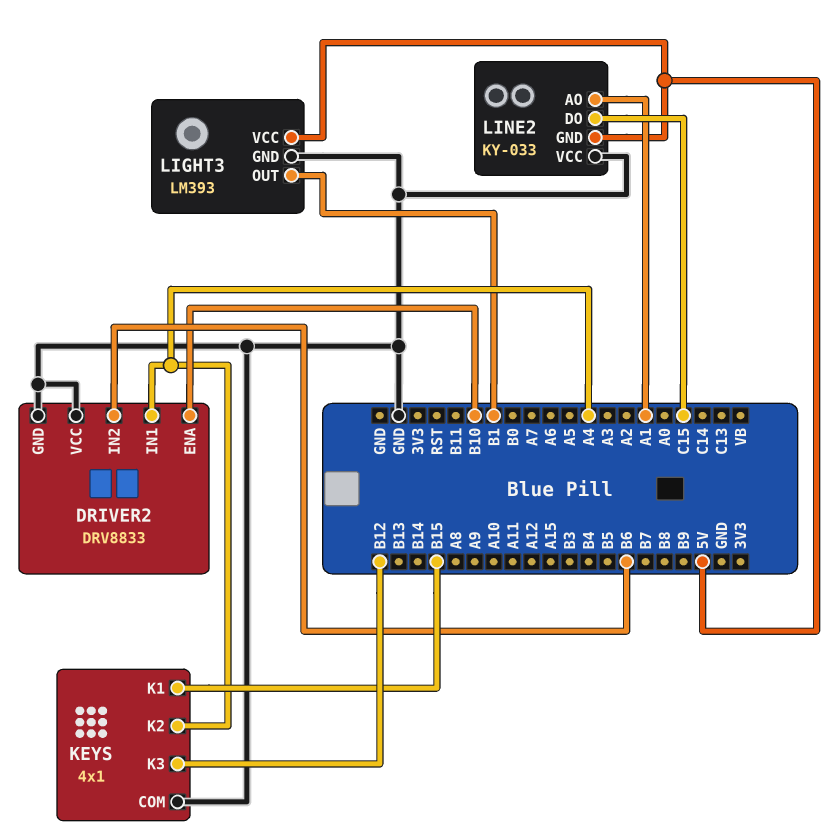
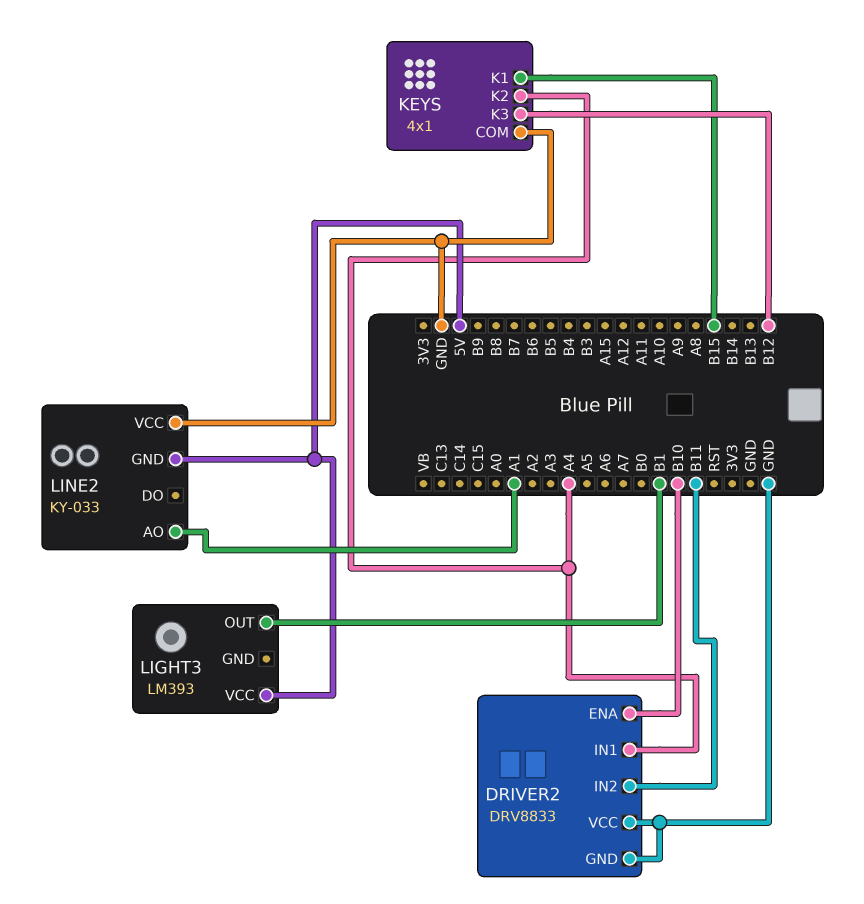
DRIVER2 pin IN2: B6 -> B11
LIGHT3 pin GND: GND -> none
LINE2 pin DO: C15 -> none

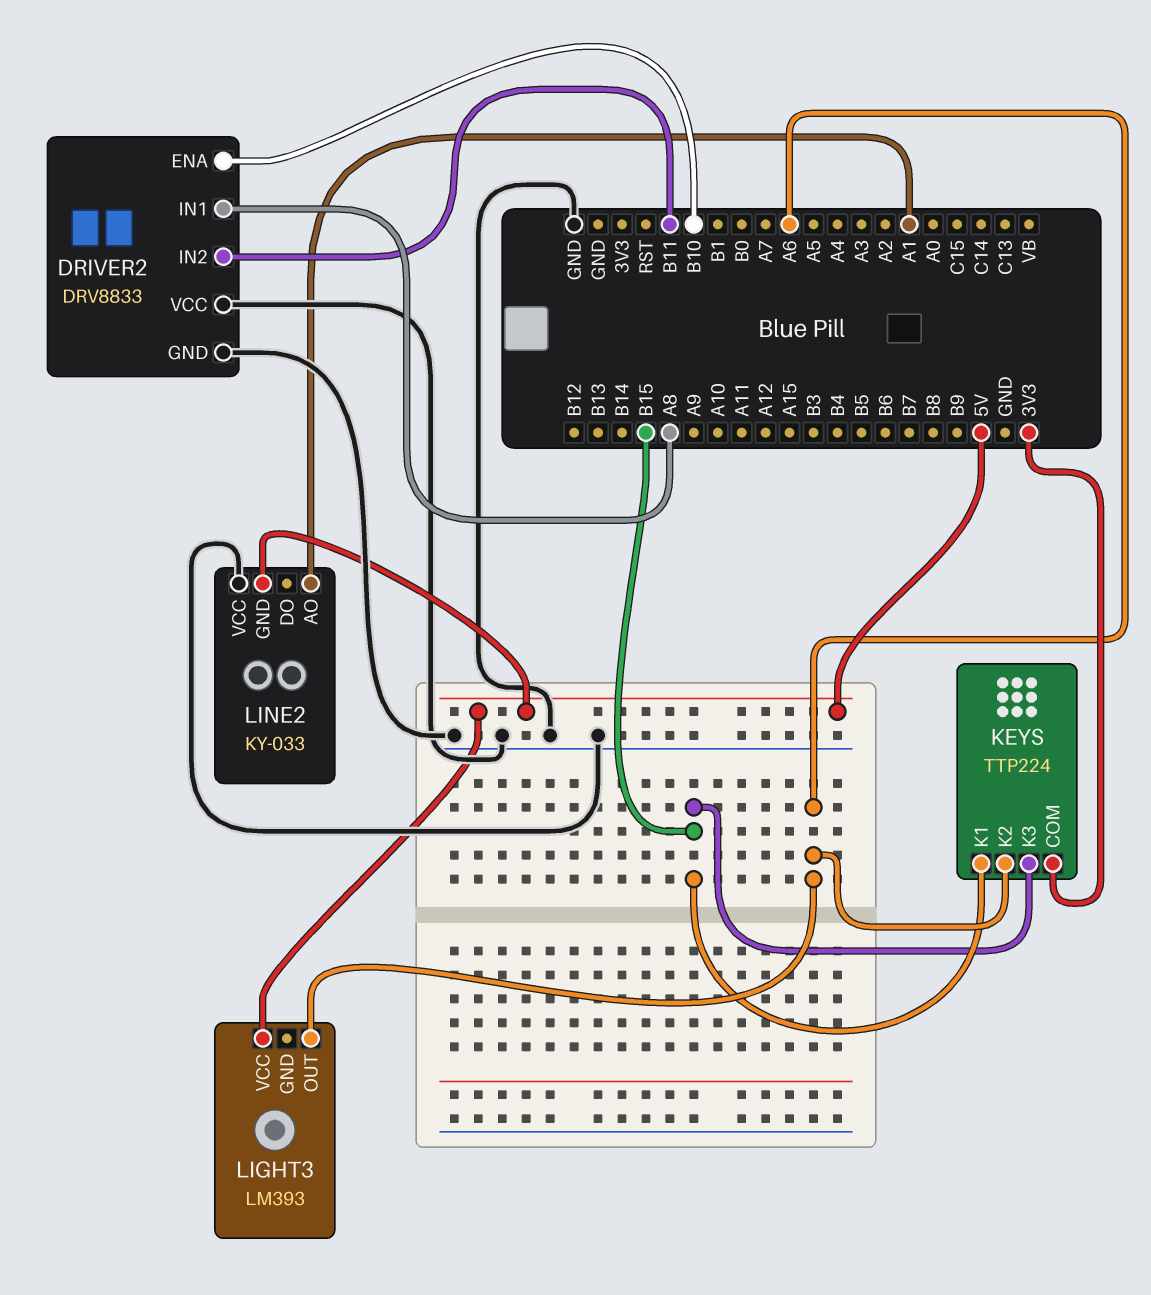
DRIVER2 pin IN1: A4 -> A8
KEYS: 4x1 -> TTP224
KEYS pin COM: GND -> 3V3
KEYS pin K2: A4 -> A6
KEYS pin K3: B12 -> B15
LIGHT3 pin OUT: B1 -> A6

